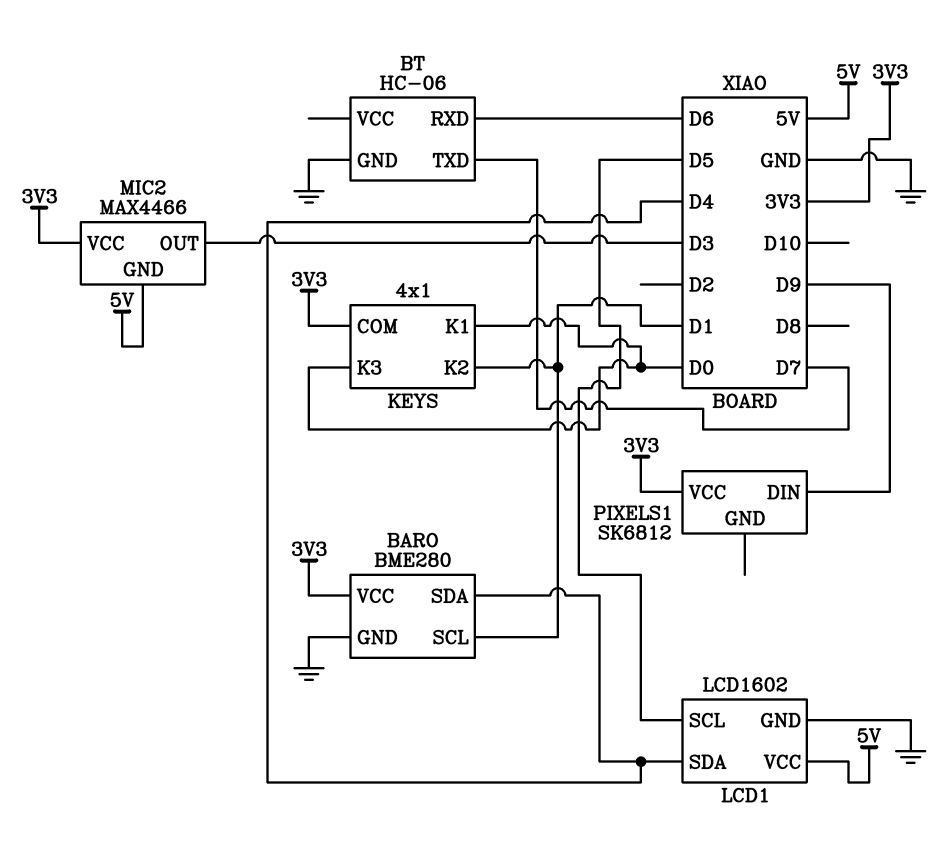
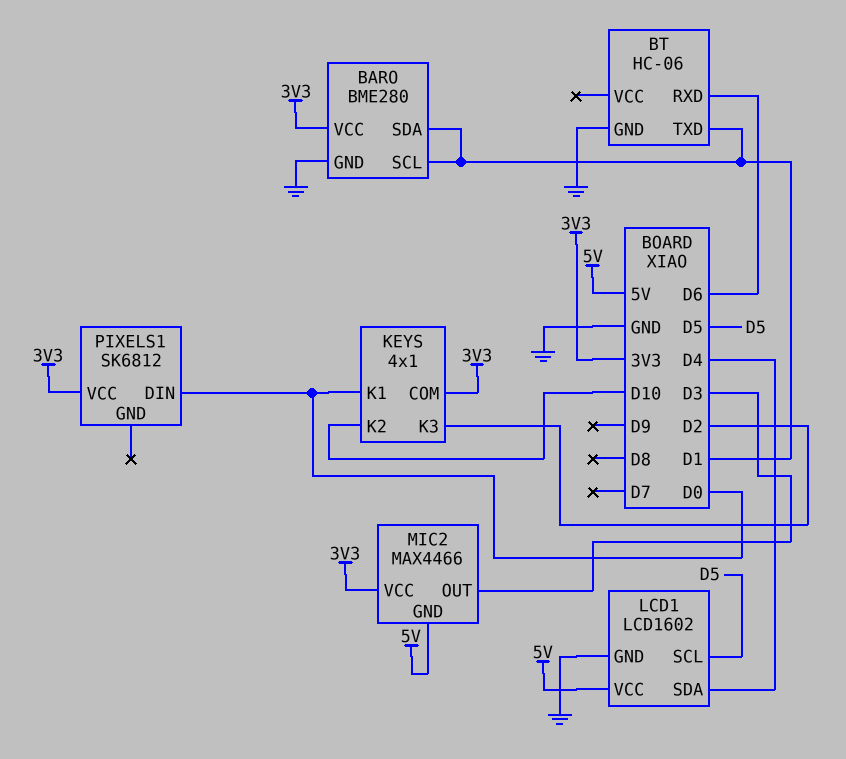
BARO pin SDA: D4 -> D1
BT pin TXD: D7 -> D1
KEYS pin K2: D1 -> D10
KEYS pin K3: D0 -> D2
PIXELS1 pin DIN: D9 -> D0

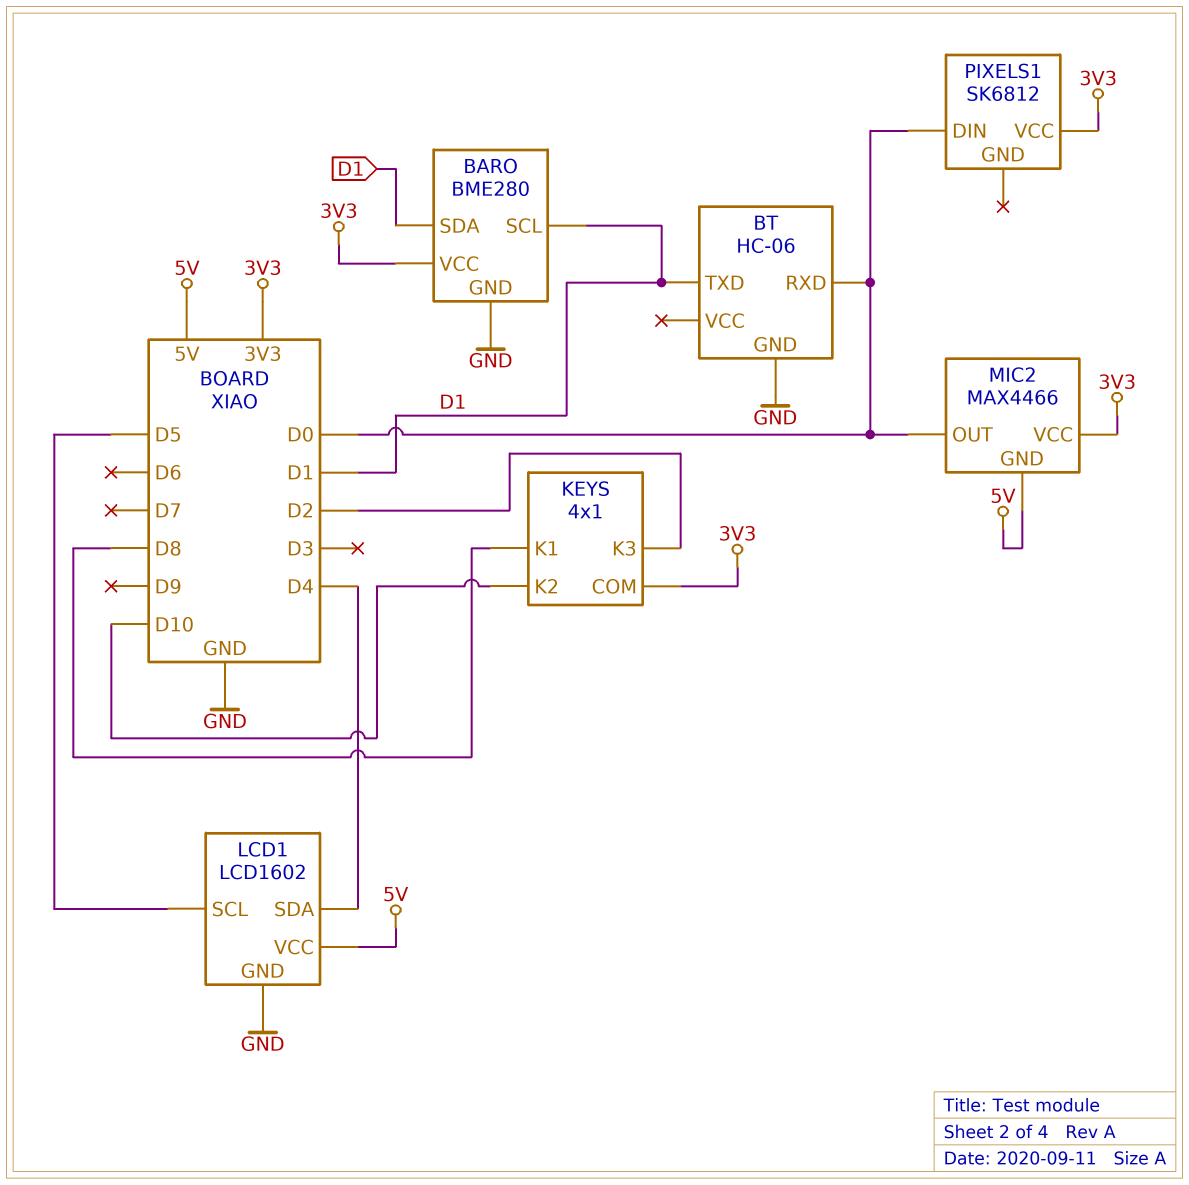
BT pin RXD: D6 -> D0
KEYS pin K1: D0 -> D8
MIC2 pin OUT: D3 -> D0

